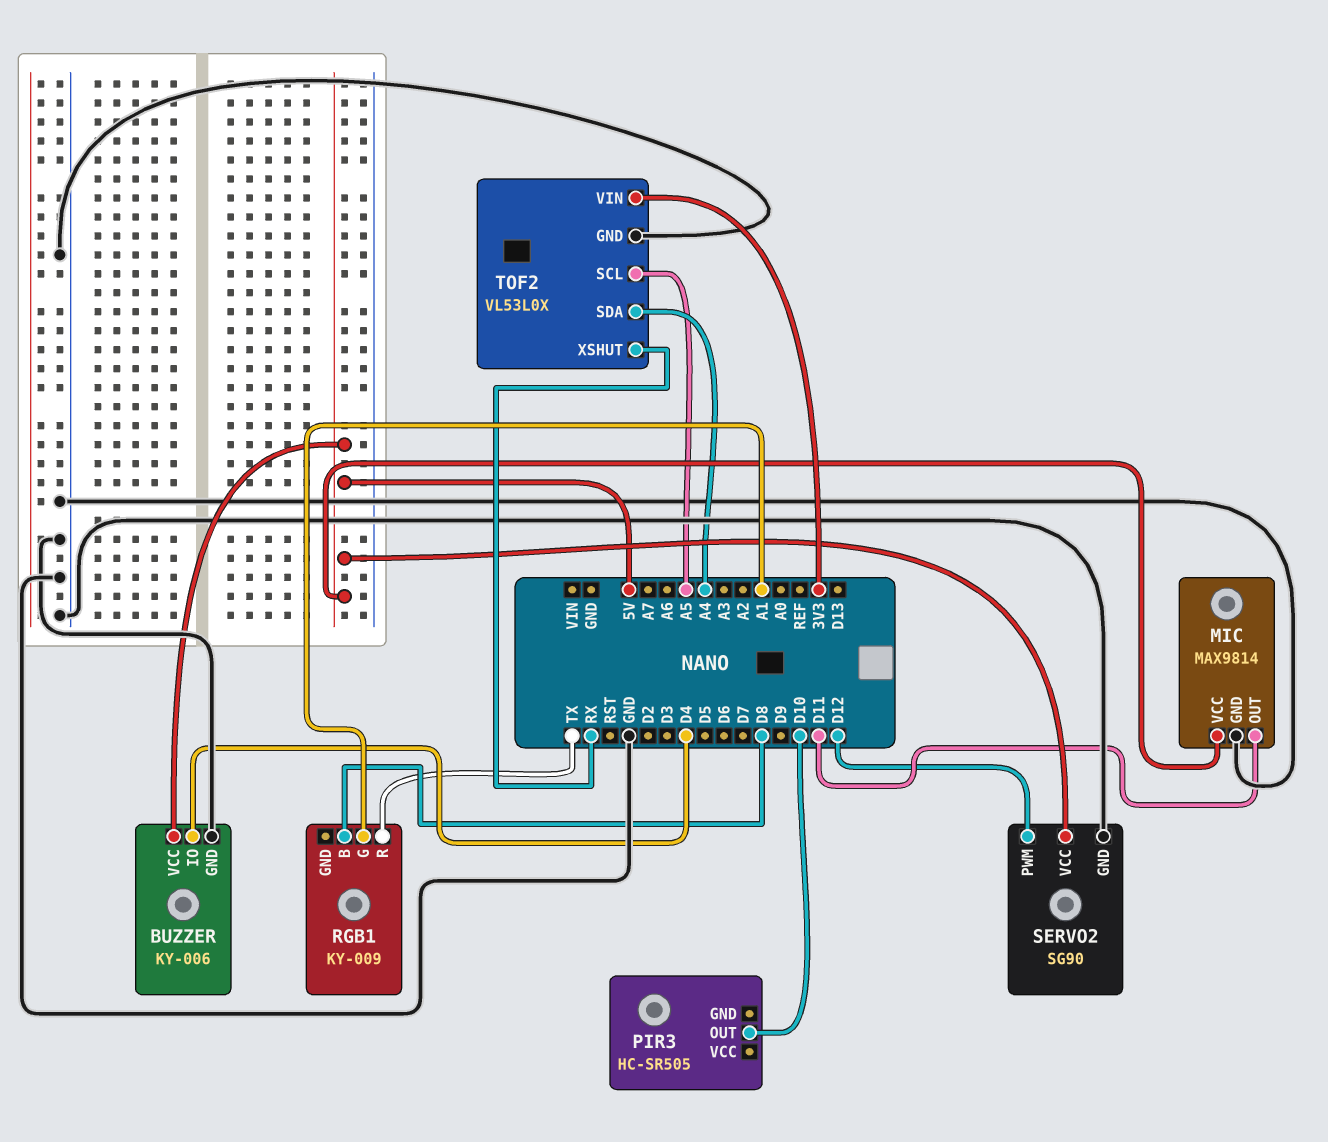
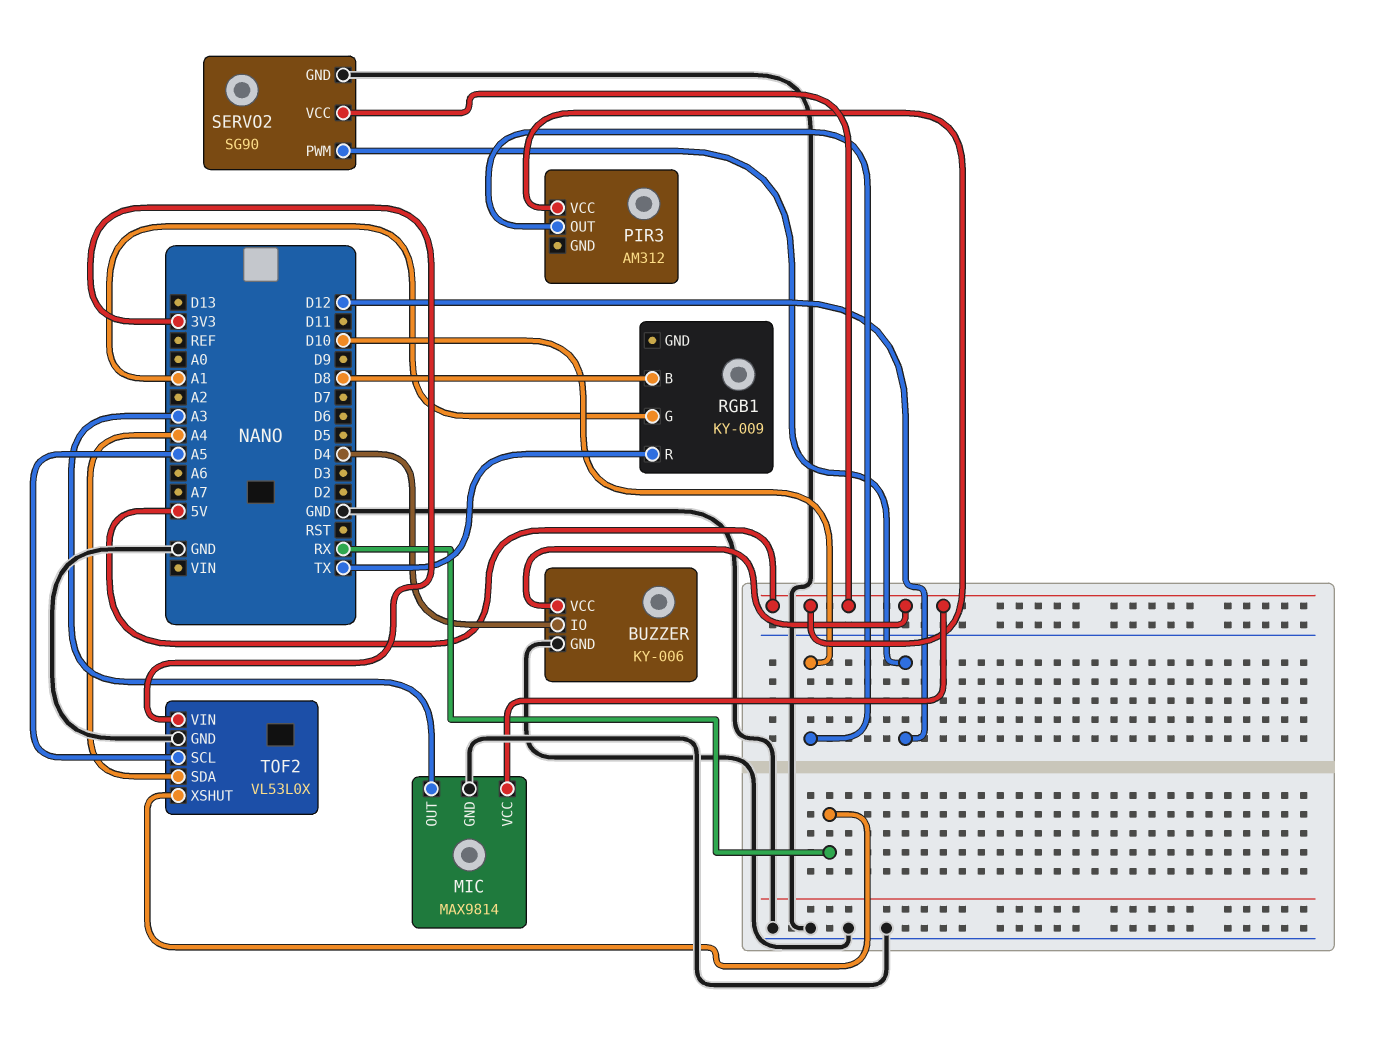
MIC pin OUT: D11 -> A3
PIR3: HC-SR505 -> AM312
PIR3 pin VCC: none -> 5V

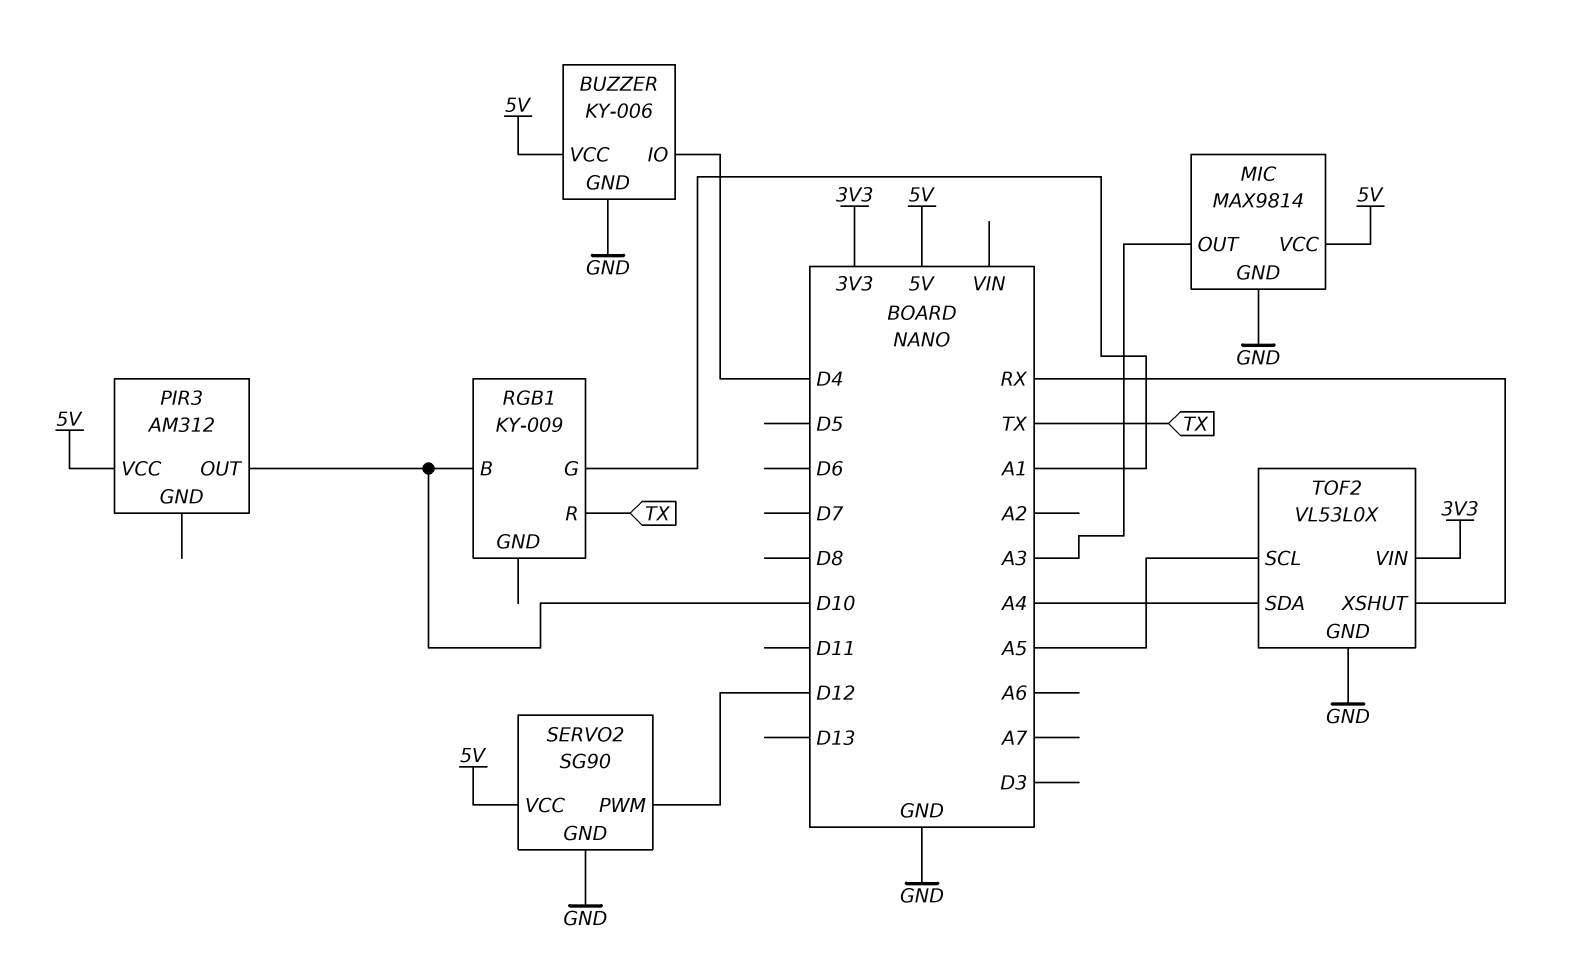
RGB1 pin B: D8 -> D10

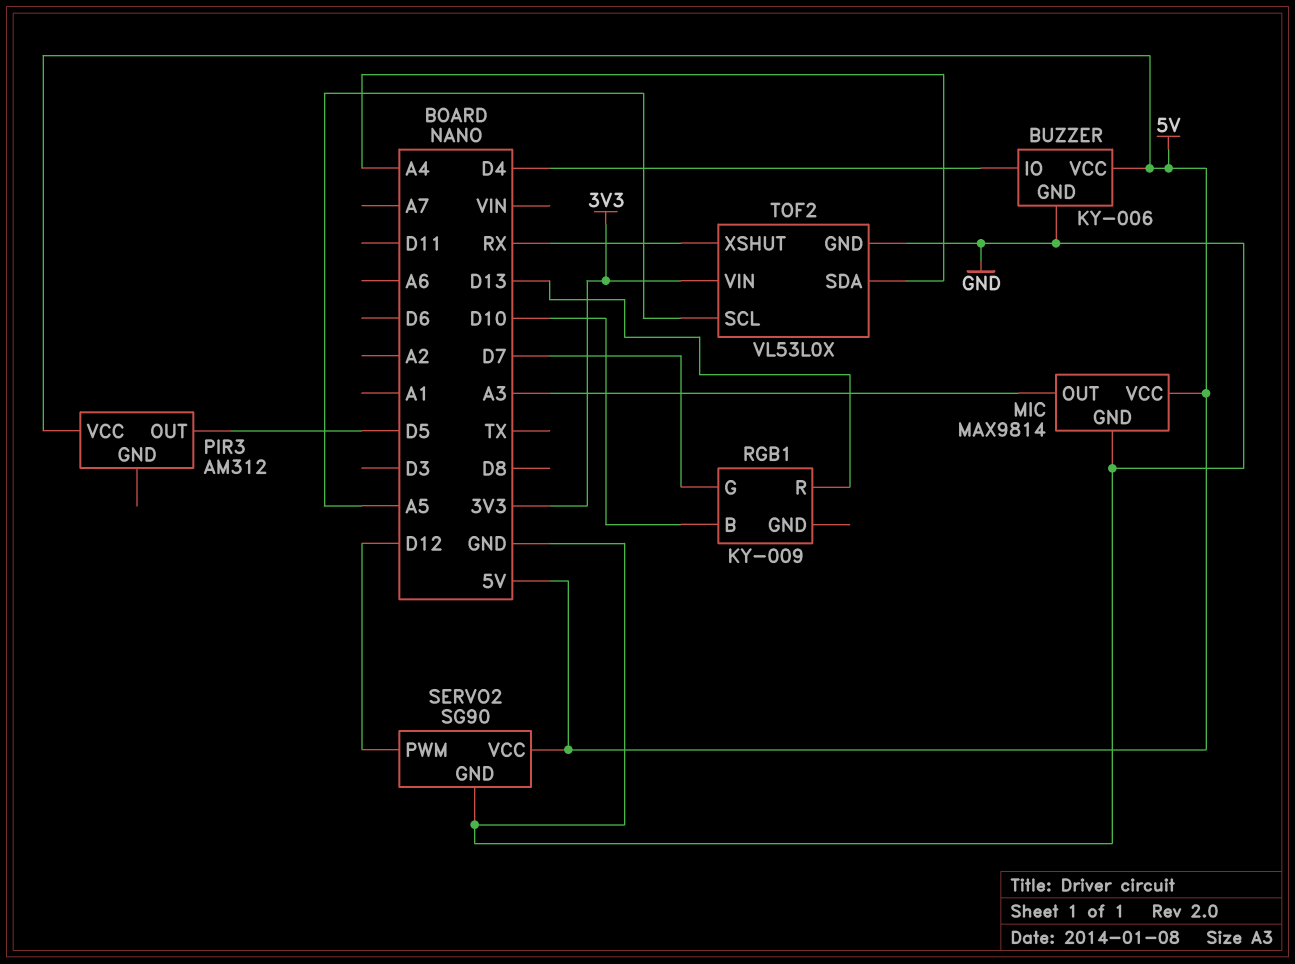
PIR3 pin OUT: D10 -> D5
RGB1 pin G: A1 -> D7
RGB1 pin R: TX -> D13

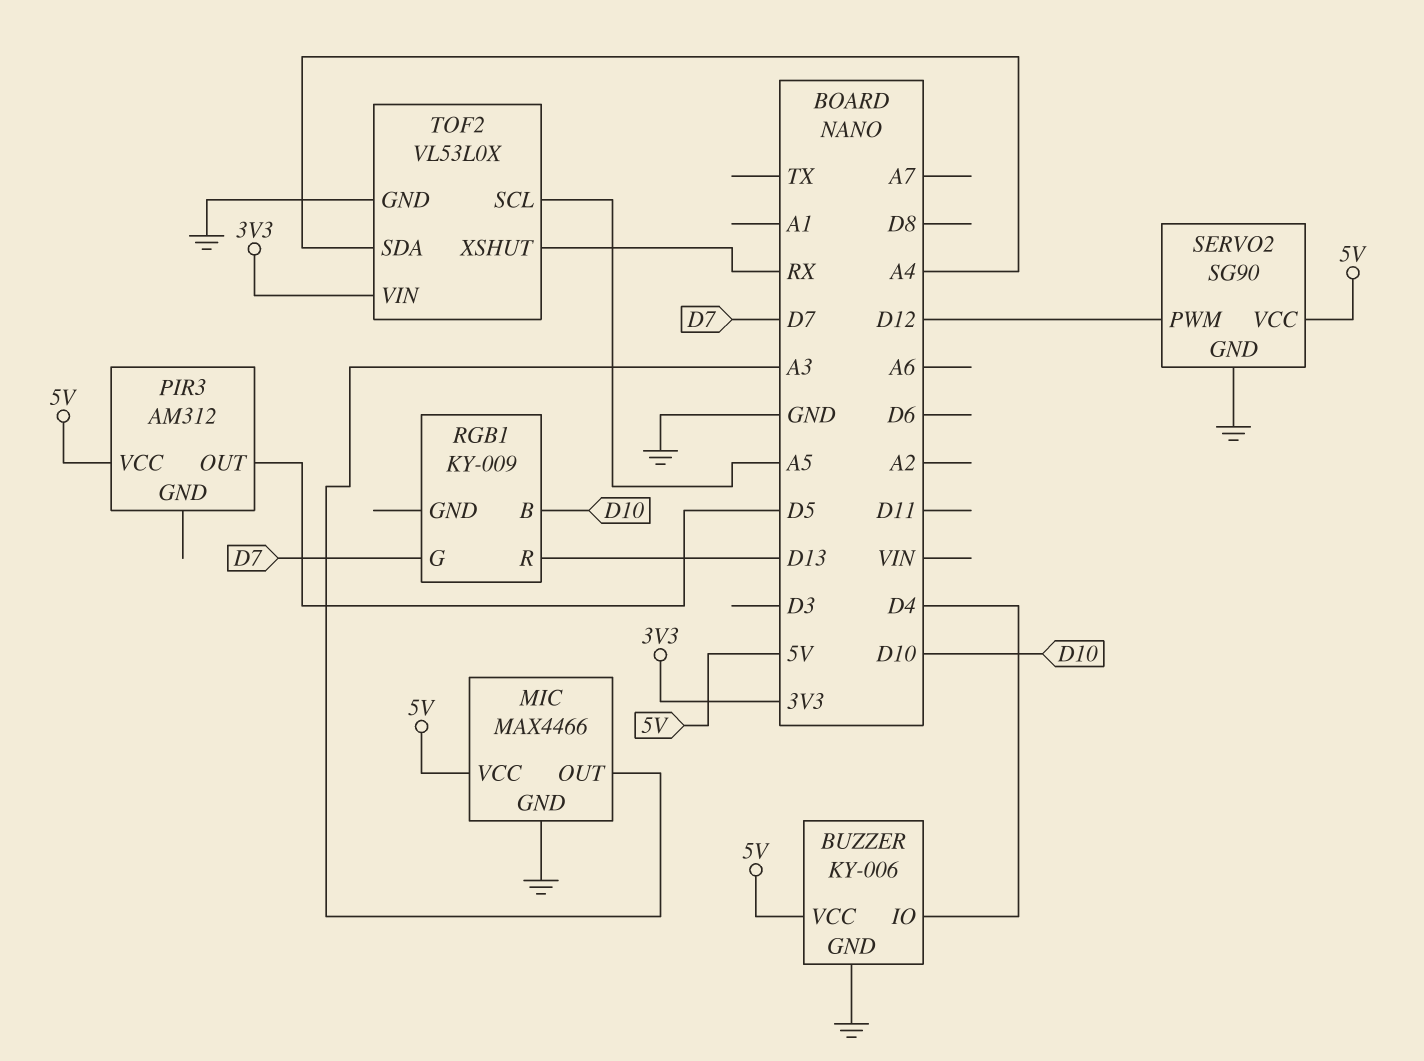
MIC: MAX9814 -> MAX4466

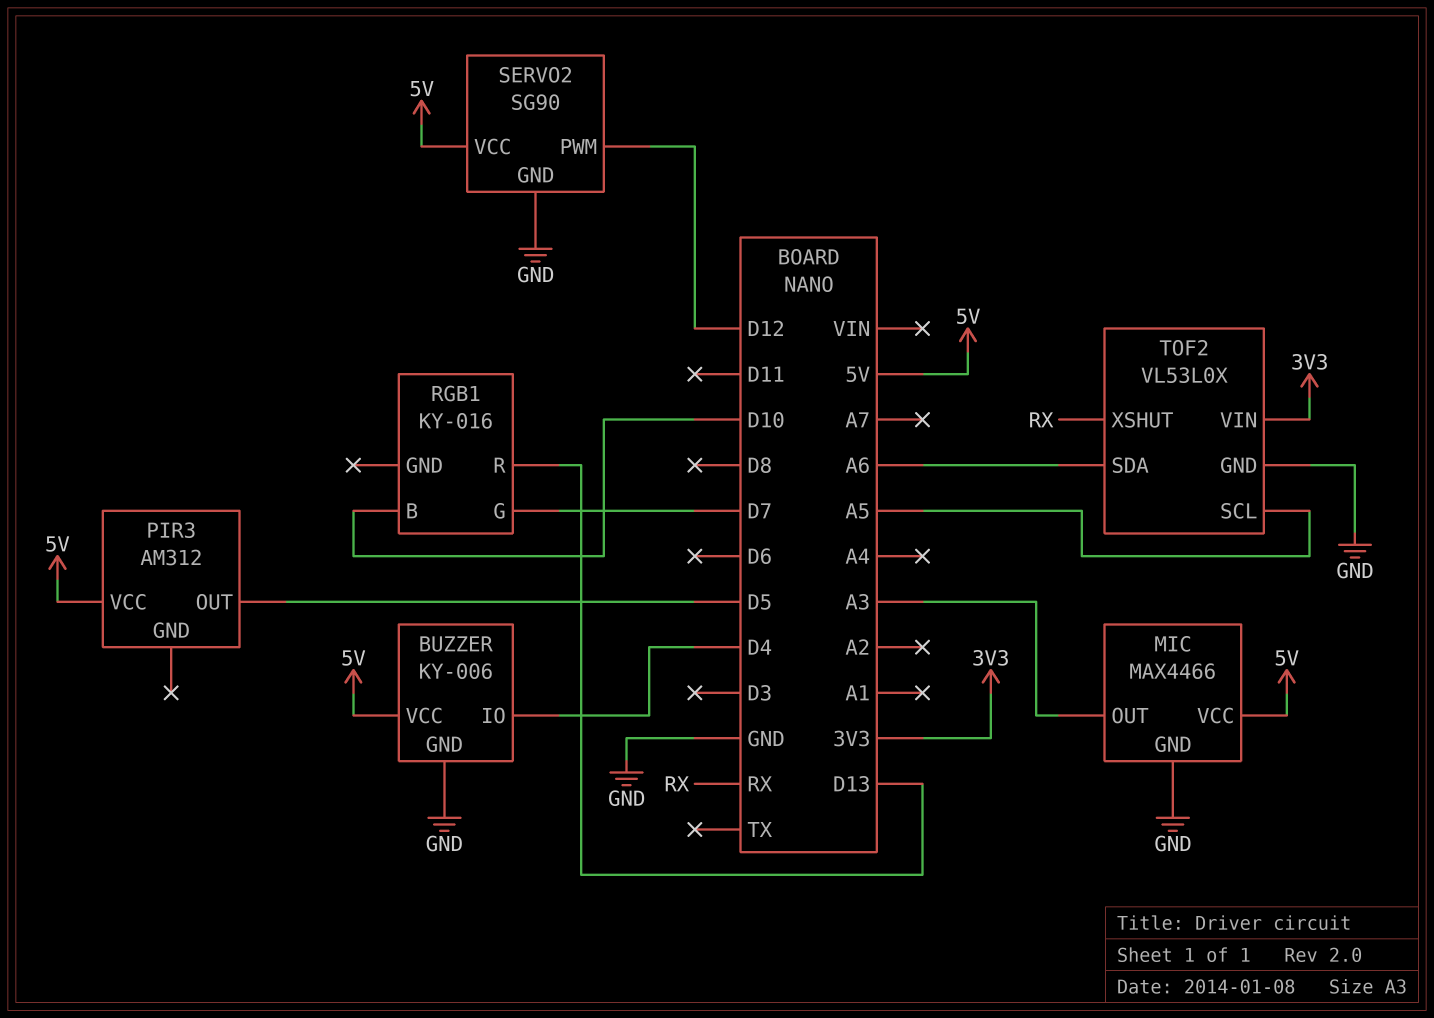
RGB1: KY-009 -> KY-016
TOF2 pin SDA: A4 -> A6

